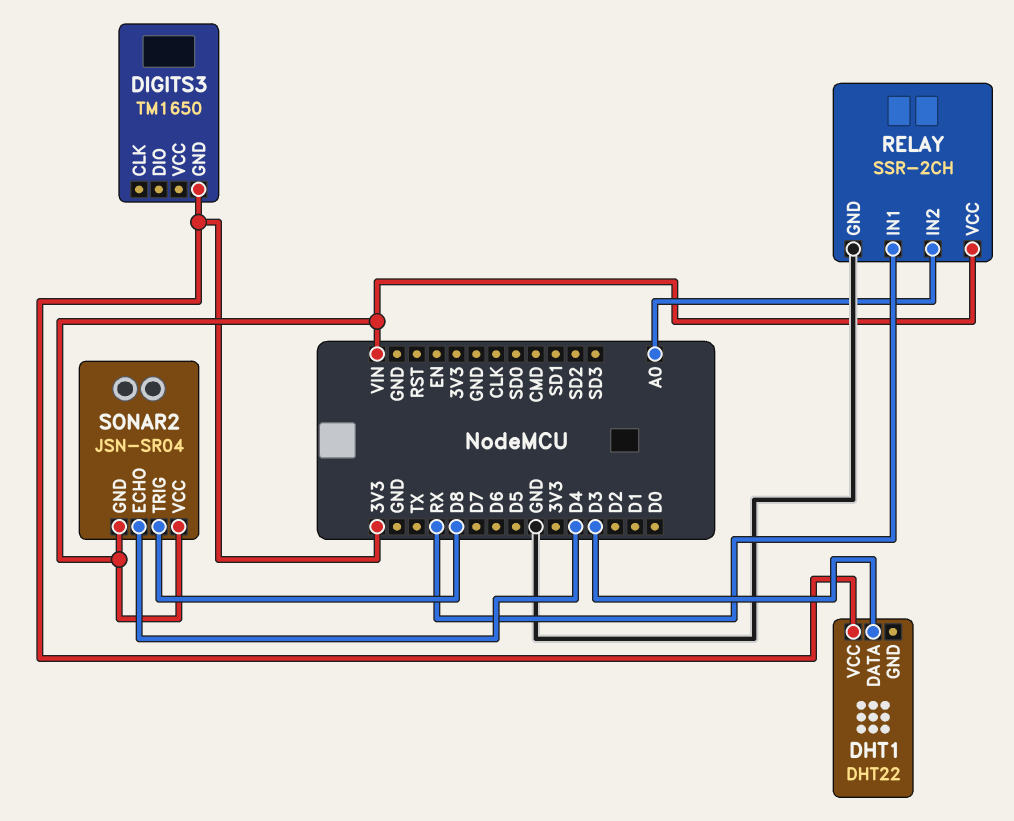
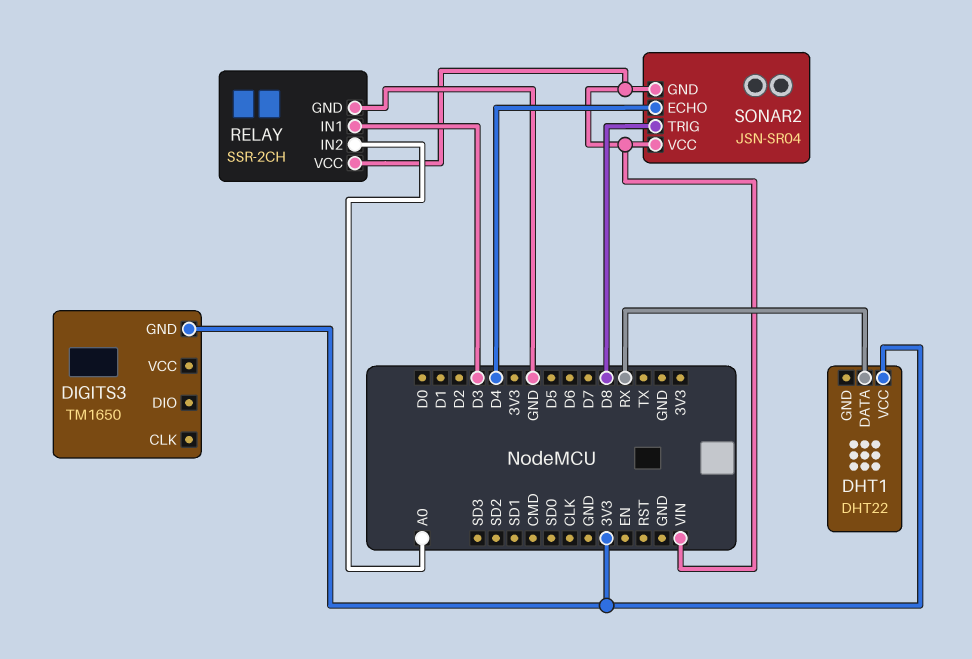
DHT1 pin DATA: D3 -> RX
RELAY pin IN1: RX -> D3

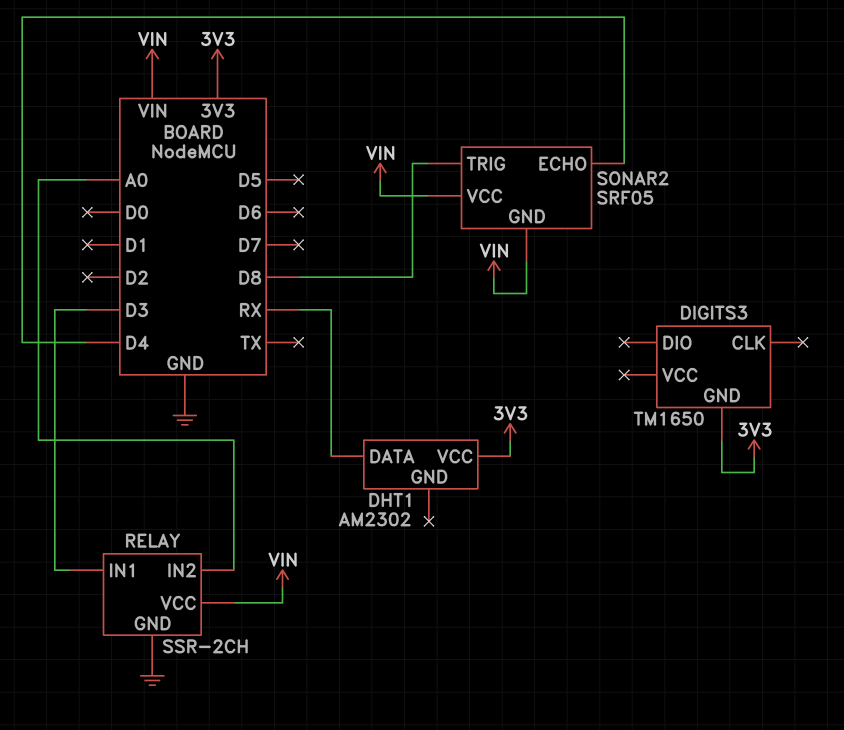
DHT1: DHT22 -> AM2302
SONAR2: JSN-SR04 -> SRF05

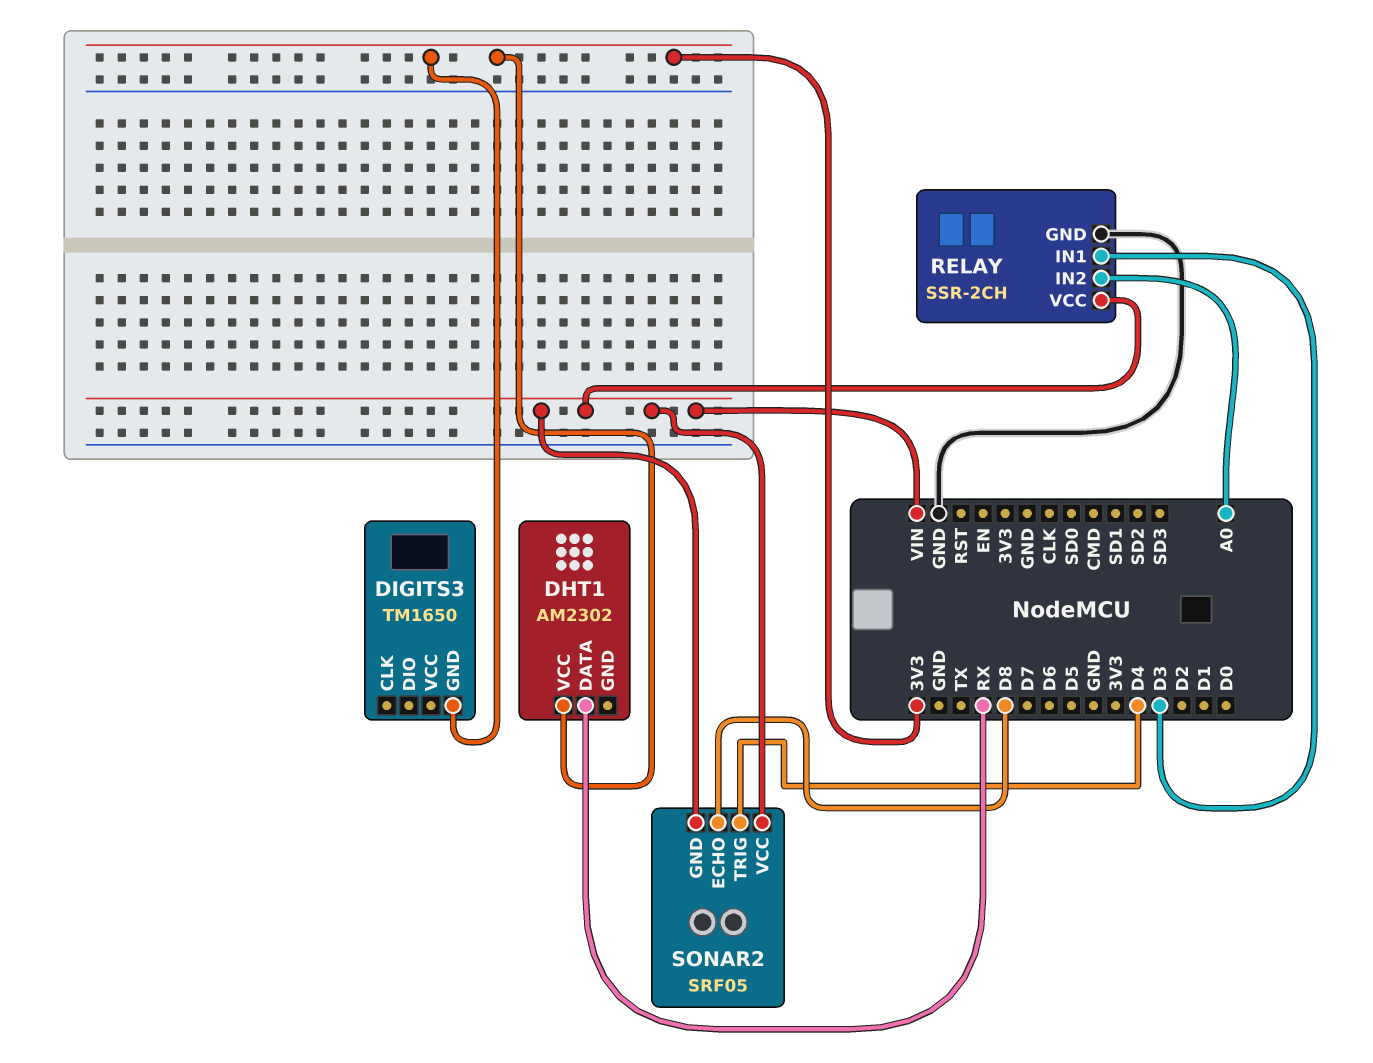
SONAR2 pin ECHO: D4 -> D8
SONAR2 pin TRIG: D8 -> D4

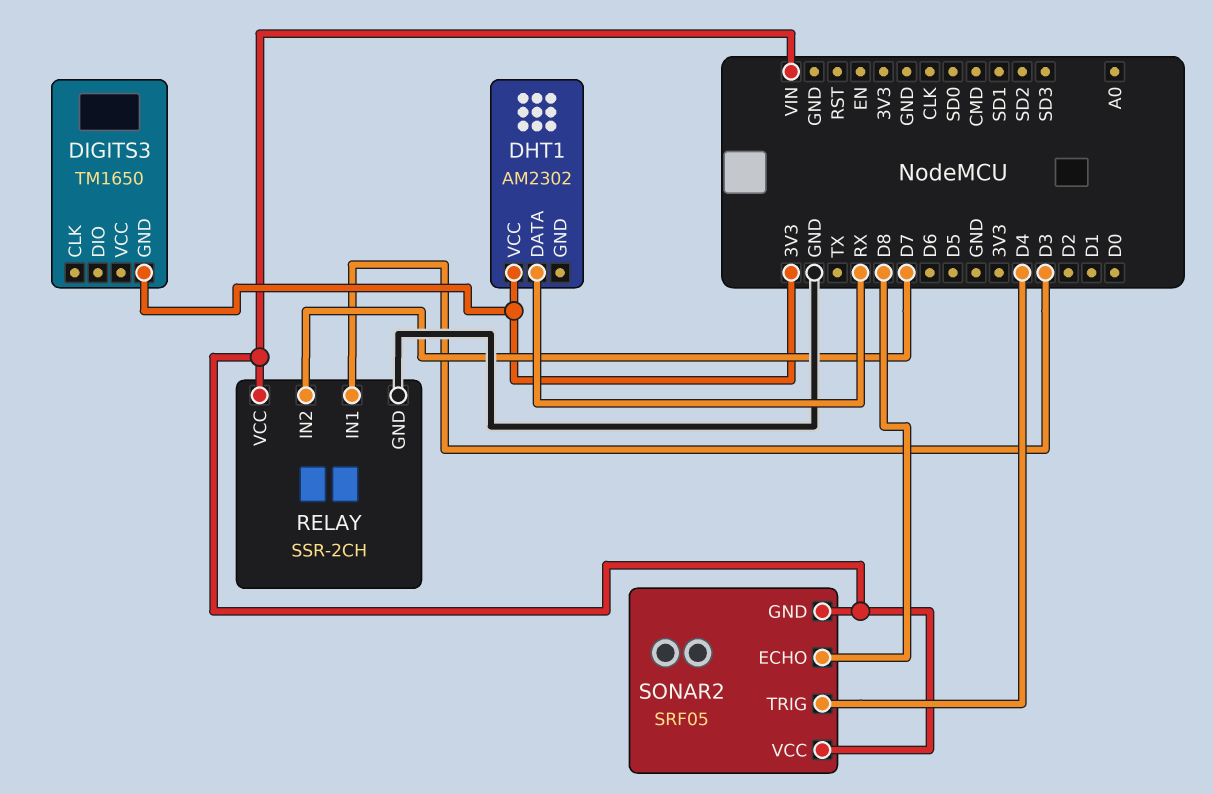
RELAY pin IN2: A0 -> D7

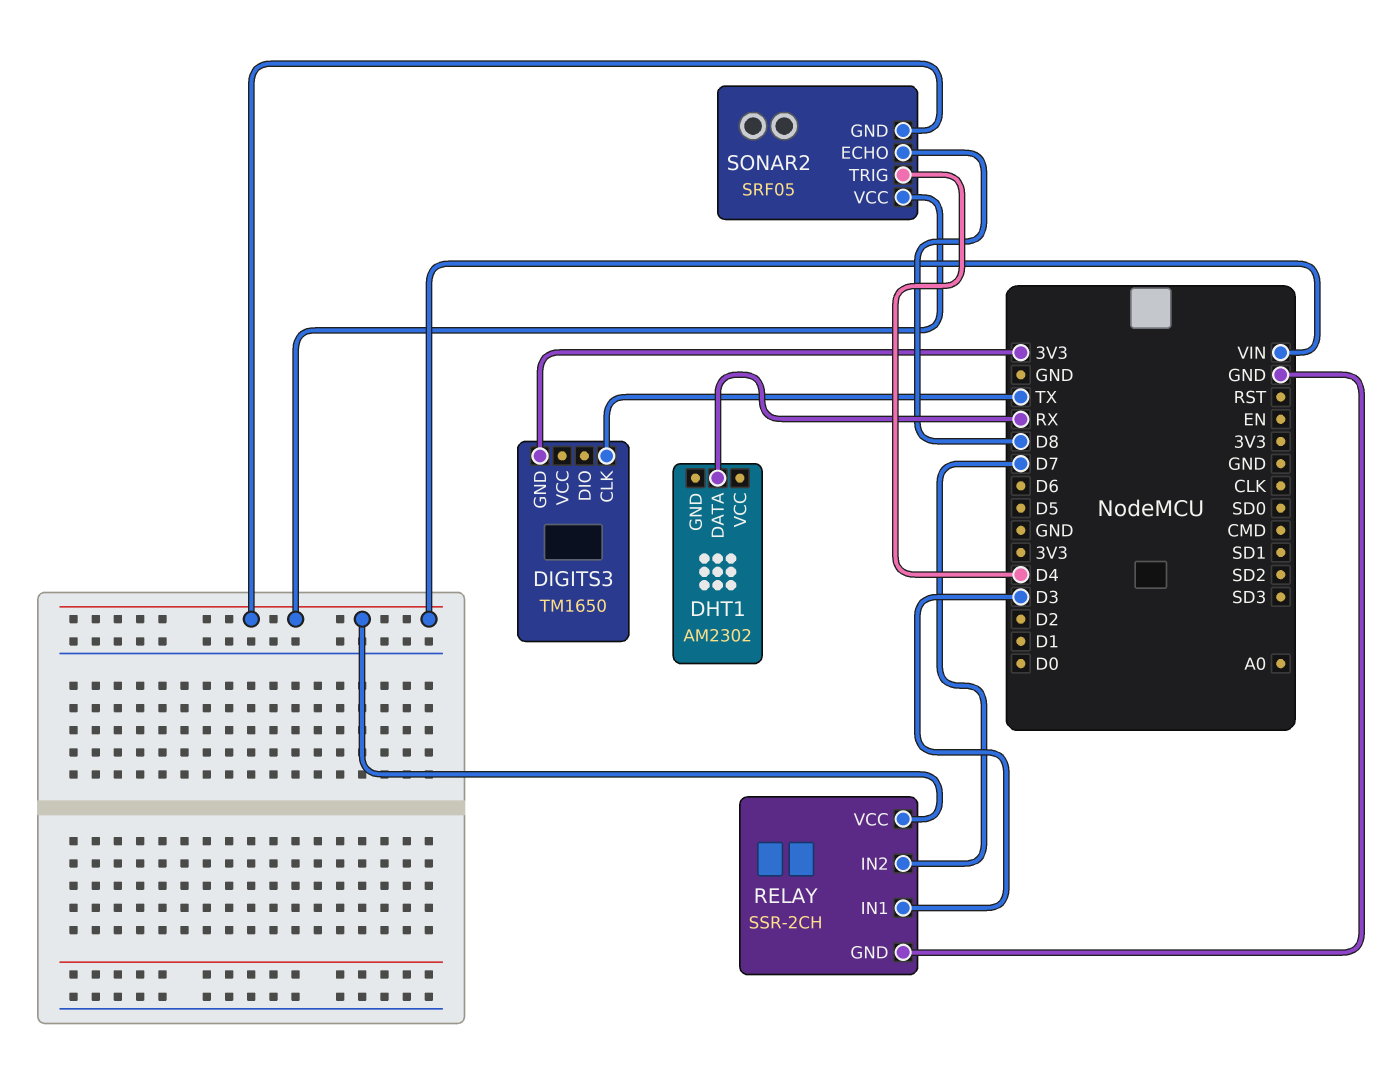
DHT1 pin VCC: 3V3 -> none
DIGITS3 pin CLK: none -> TX

